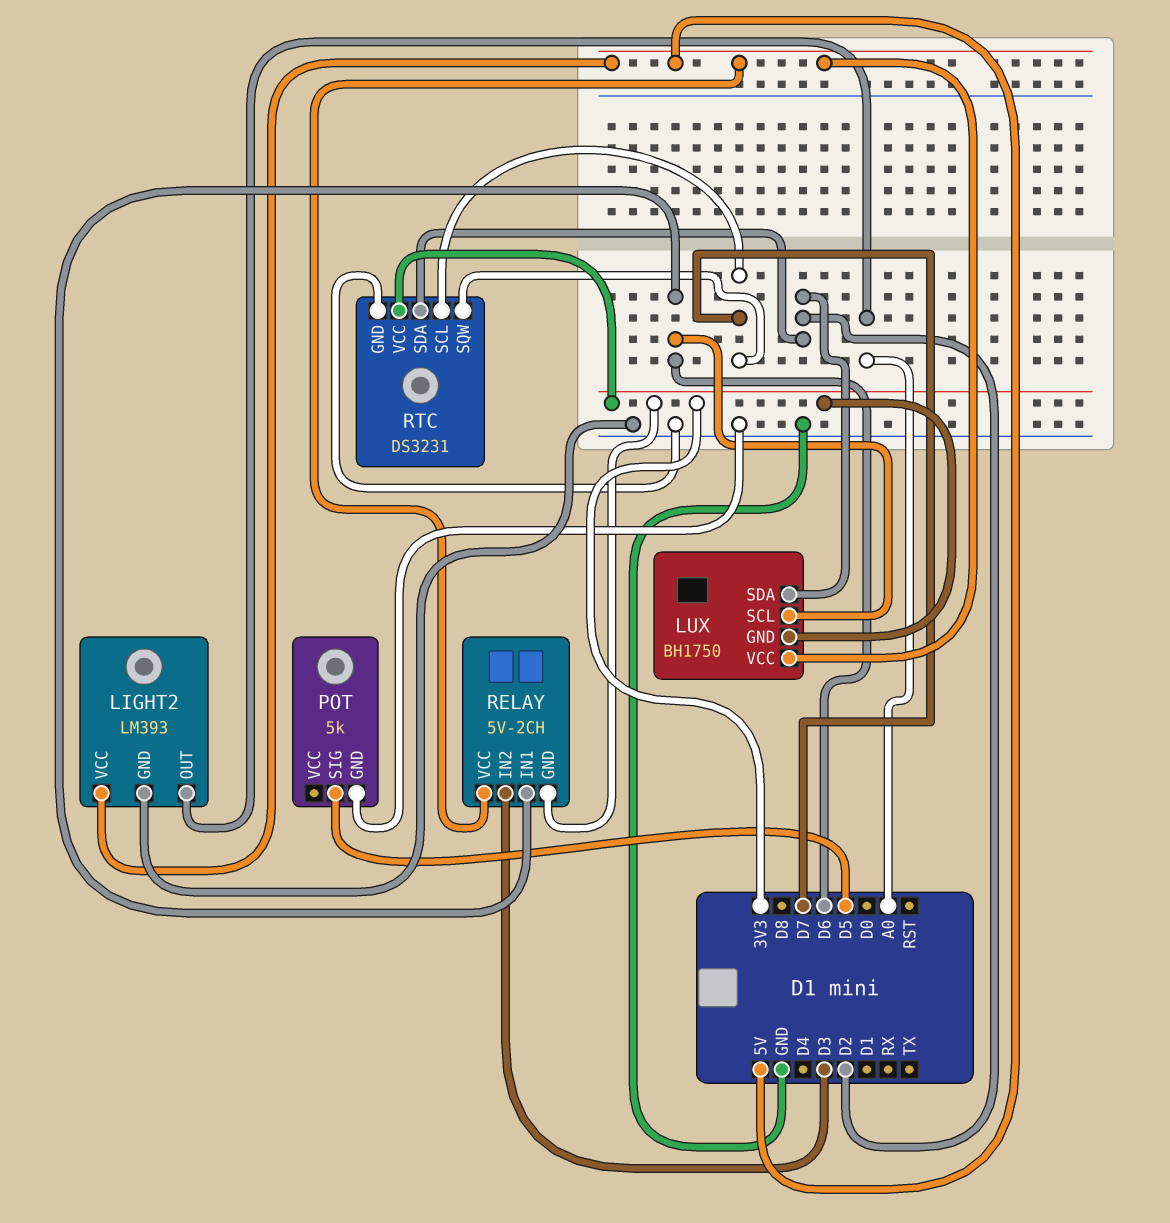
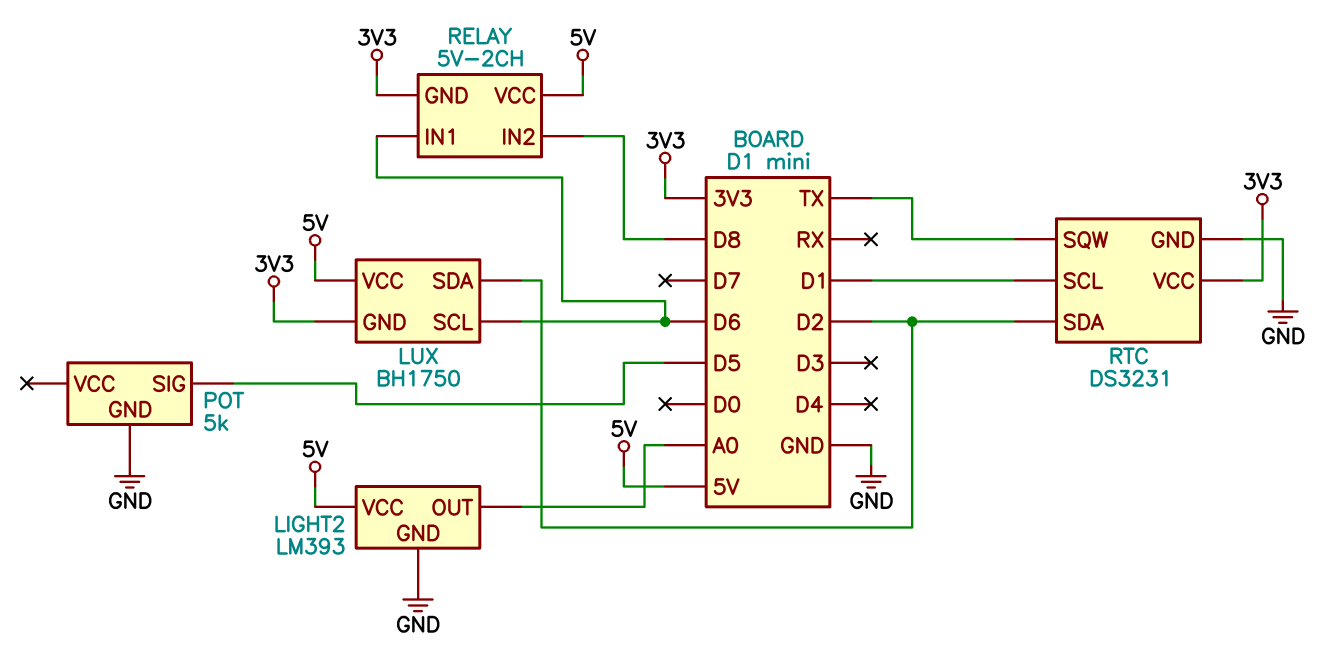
RELAY pin IN2: D3 -> D8
RTC pin SCL: D7 -> D1
RTC pin SQW: D7 -> TX

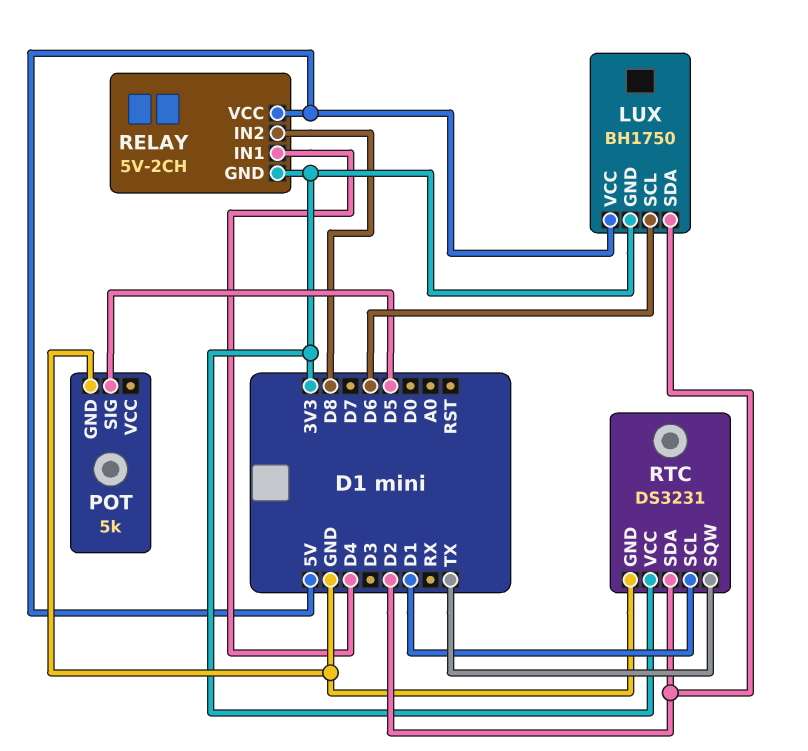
LIGHT2: LM393 -> none
LIGHT2 pin GND: GND -> none
LIGHT2 pin OUT: A0 -> none
LIGHT2 pin VCC: 5V -> none
RELAY pin IN1: D6 -> D4

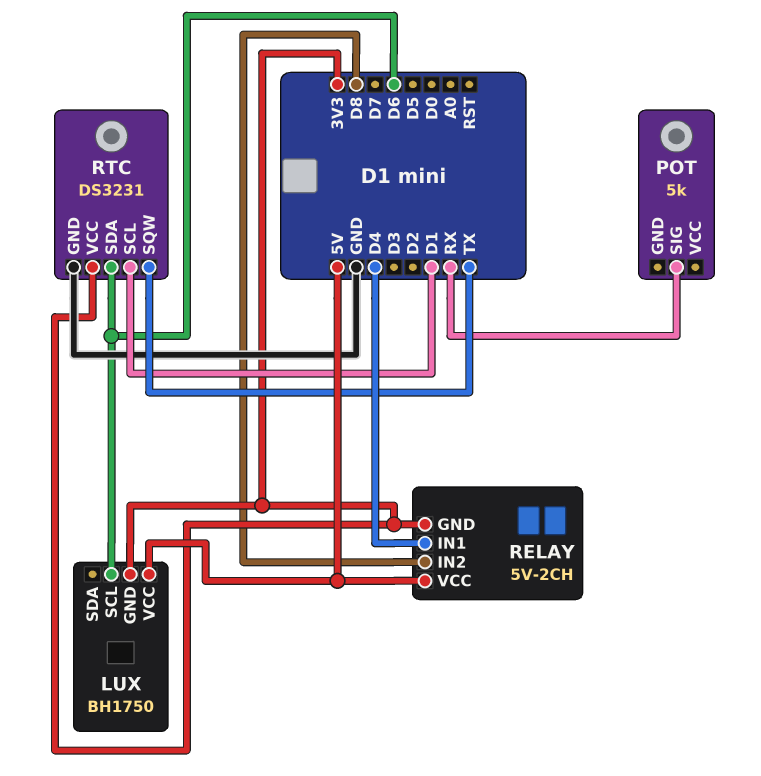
LUX pin SDA: D2 -> none
POT pin GND: GND -> none
POT pin SIG: D5 -> RX
RTC pin SDA: D2 -> D6

